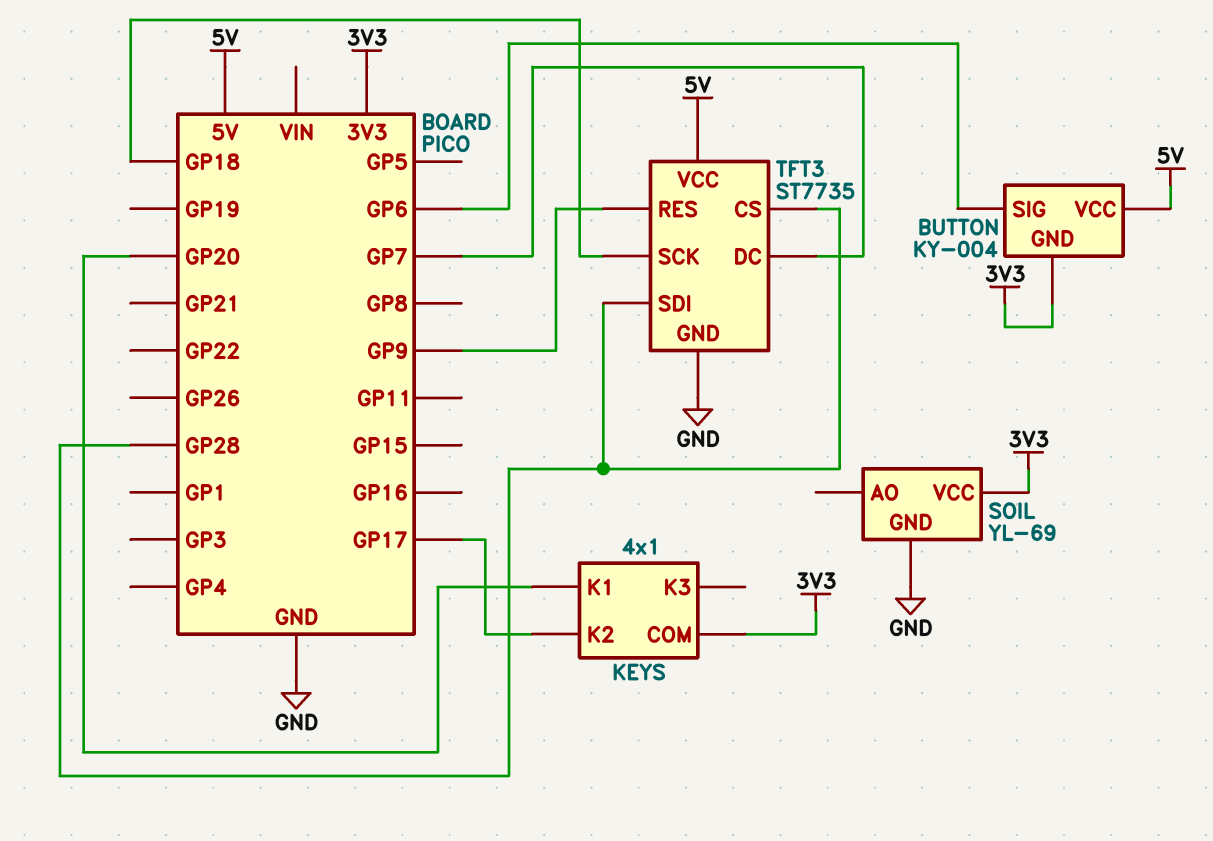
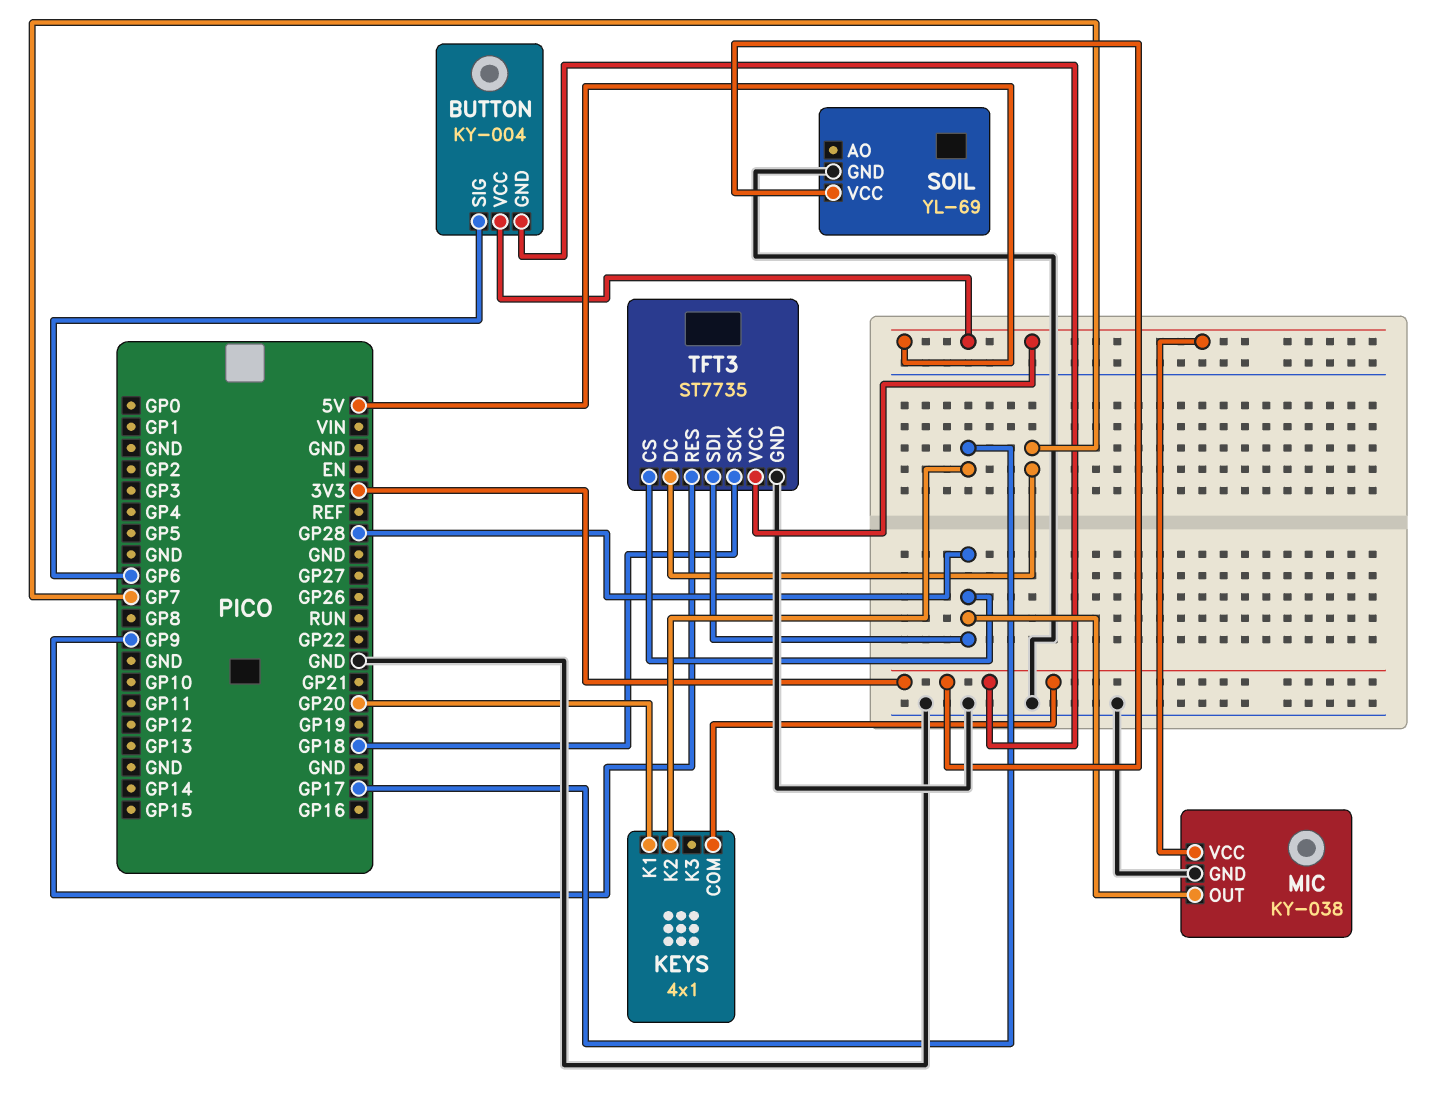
MIC: none -> KY-038
MIC pin GND: none -> GND
MIC pin OUT: none -> GP28
MIC pin VCC: none -> 5V

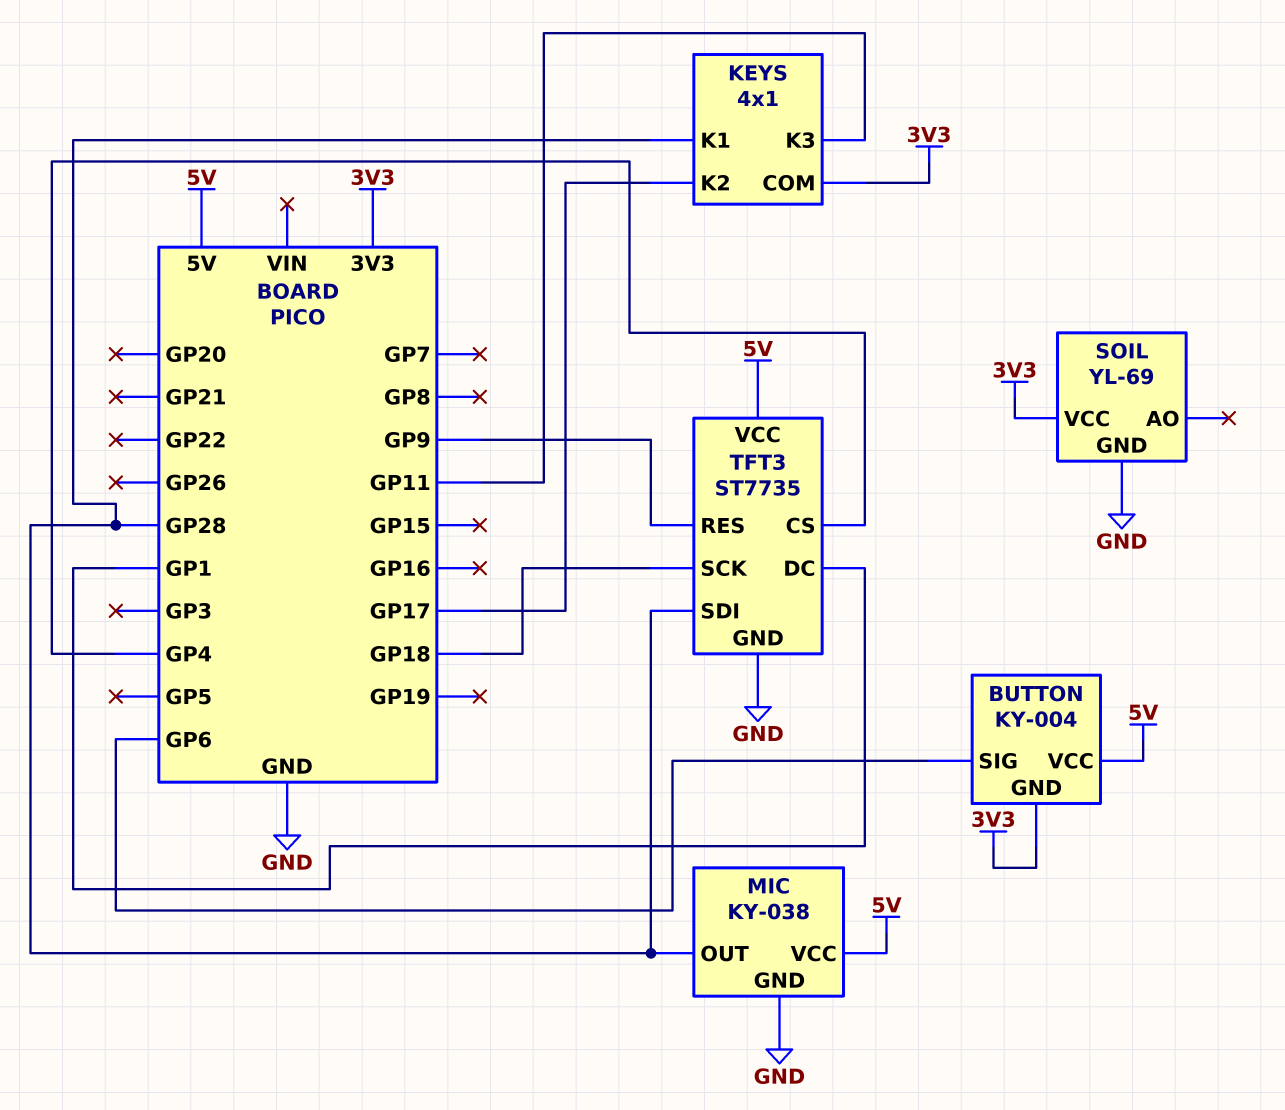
KEYS pin K1: GP20 -> GP28
KEYS pin K3: none -> GP11
TFT3 pin CS: GP28 -> GP4
TFT3 pin DC: GP7 -> GP1

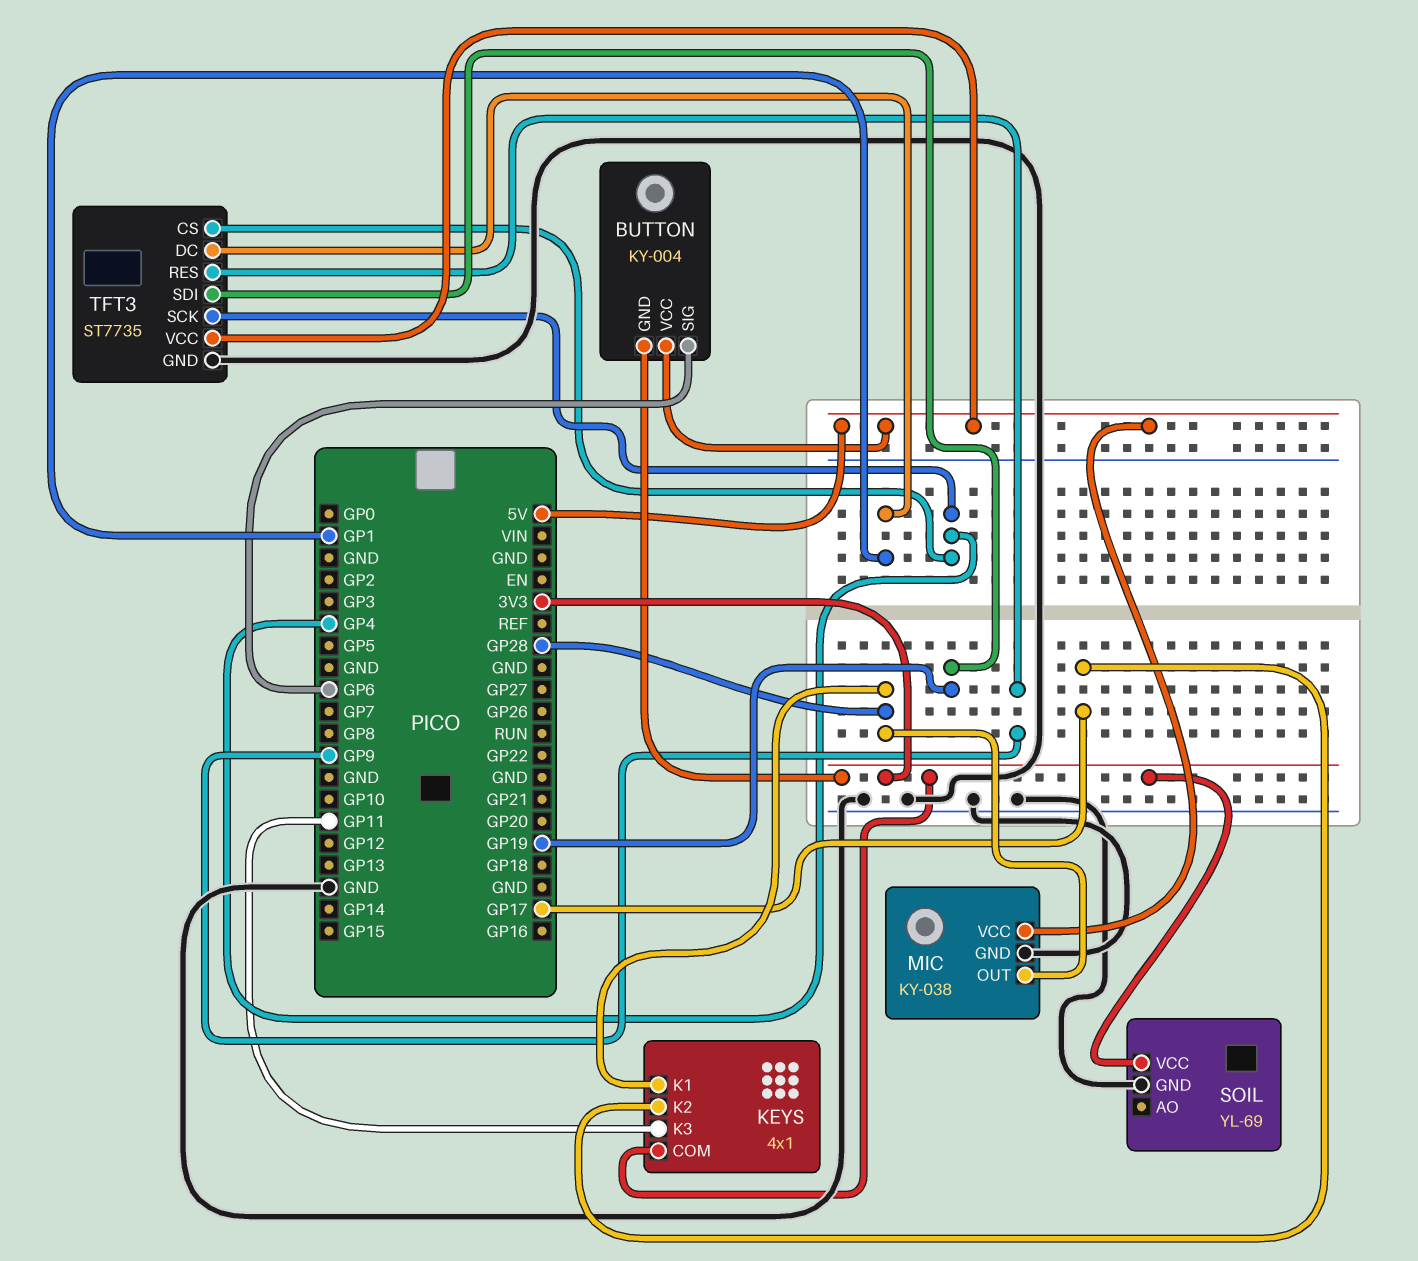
TFT3 pin SCK: GP18 -> GP4
TFT3 pin SDI: GP28 -> GP19

